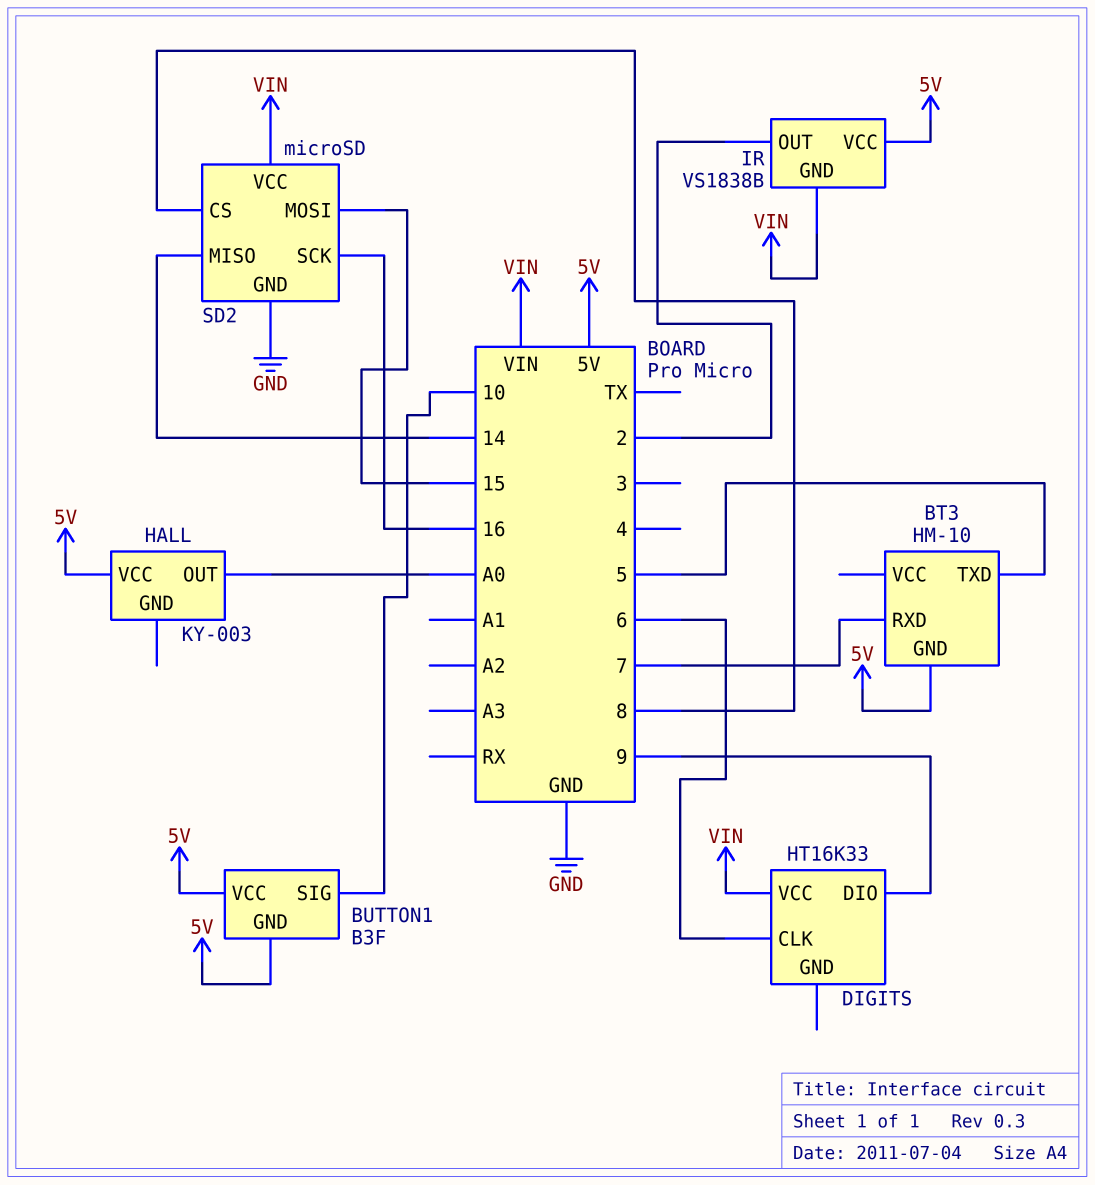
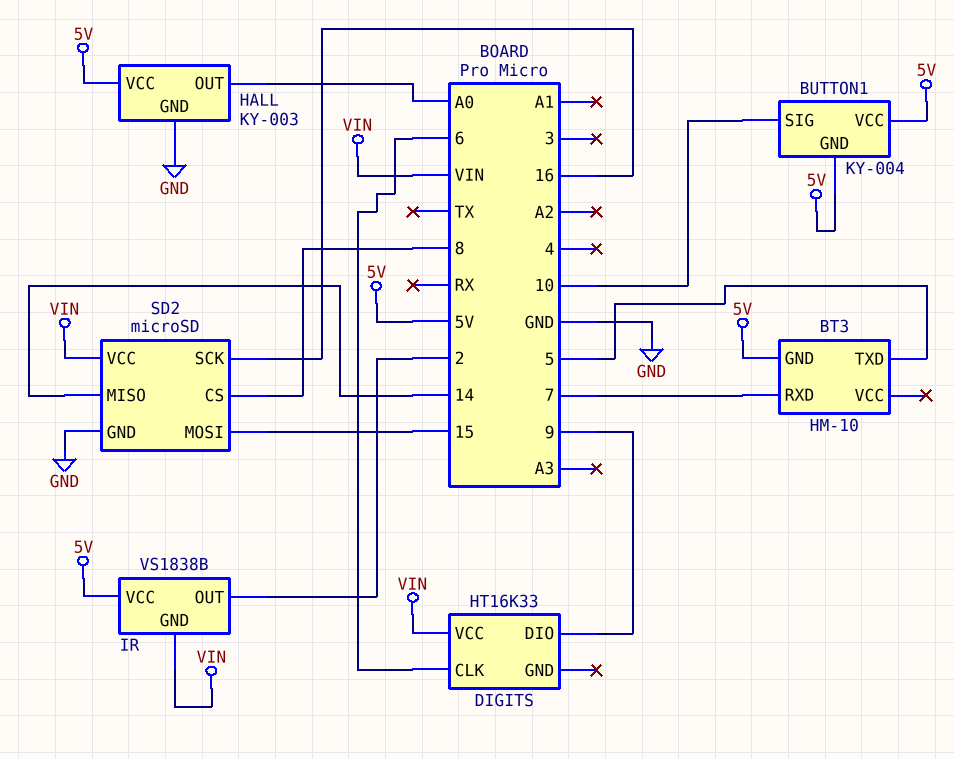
BUTTON1: B3F -> KY-004
HALL pin GND: none -> GND

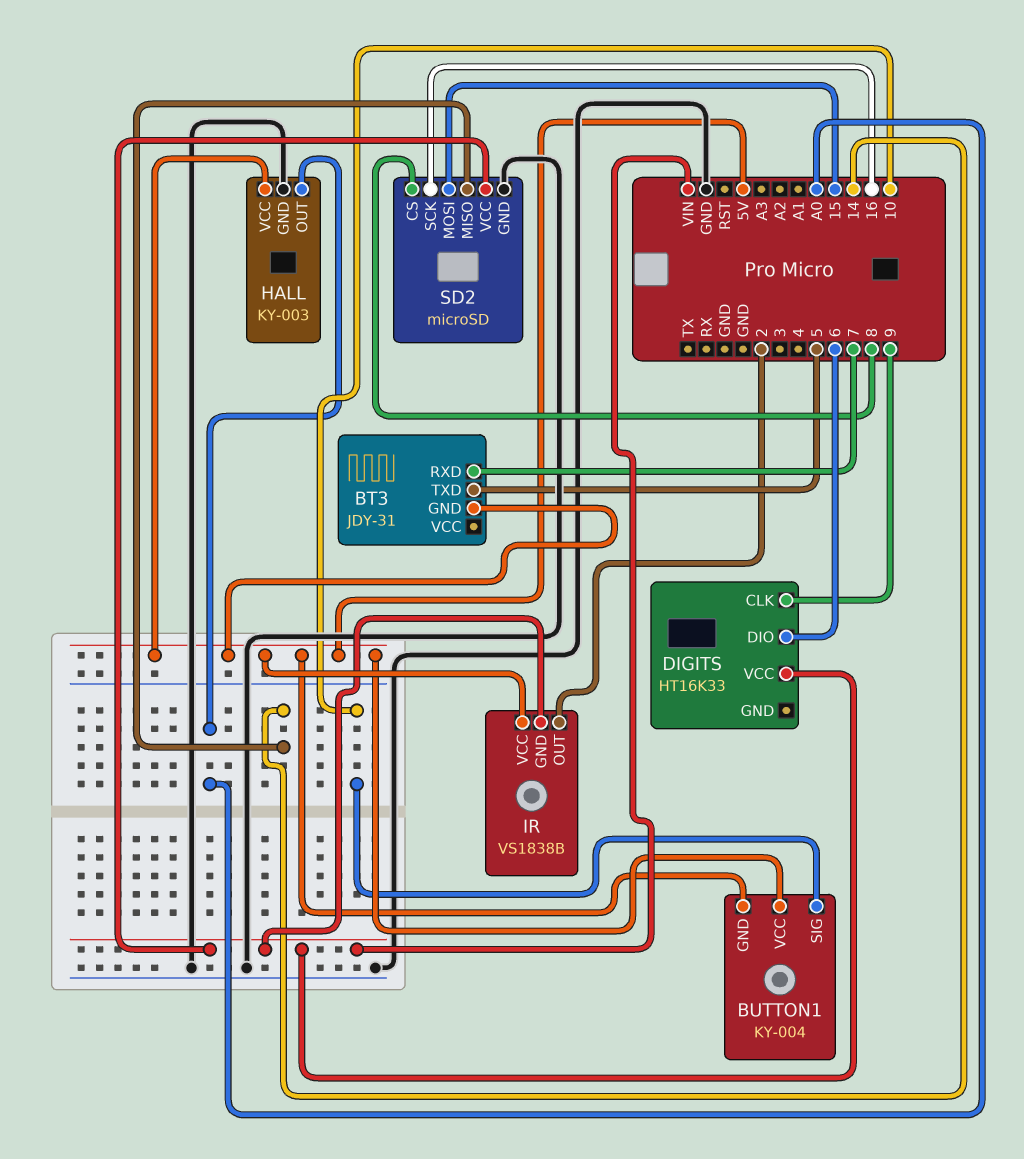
BT3: HM-10 -> JDY-31
DIGITS pin CLK: 6 -> 9
DIGITS pin DIO: 9 -> 6

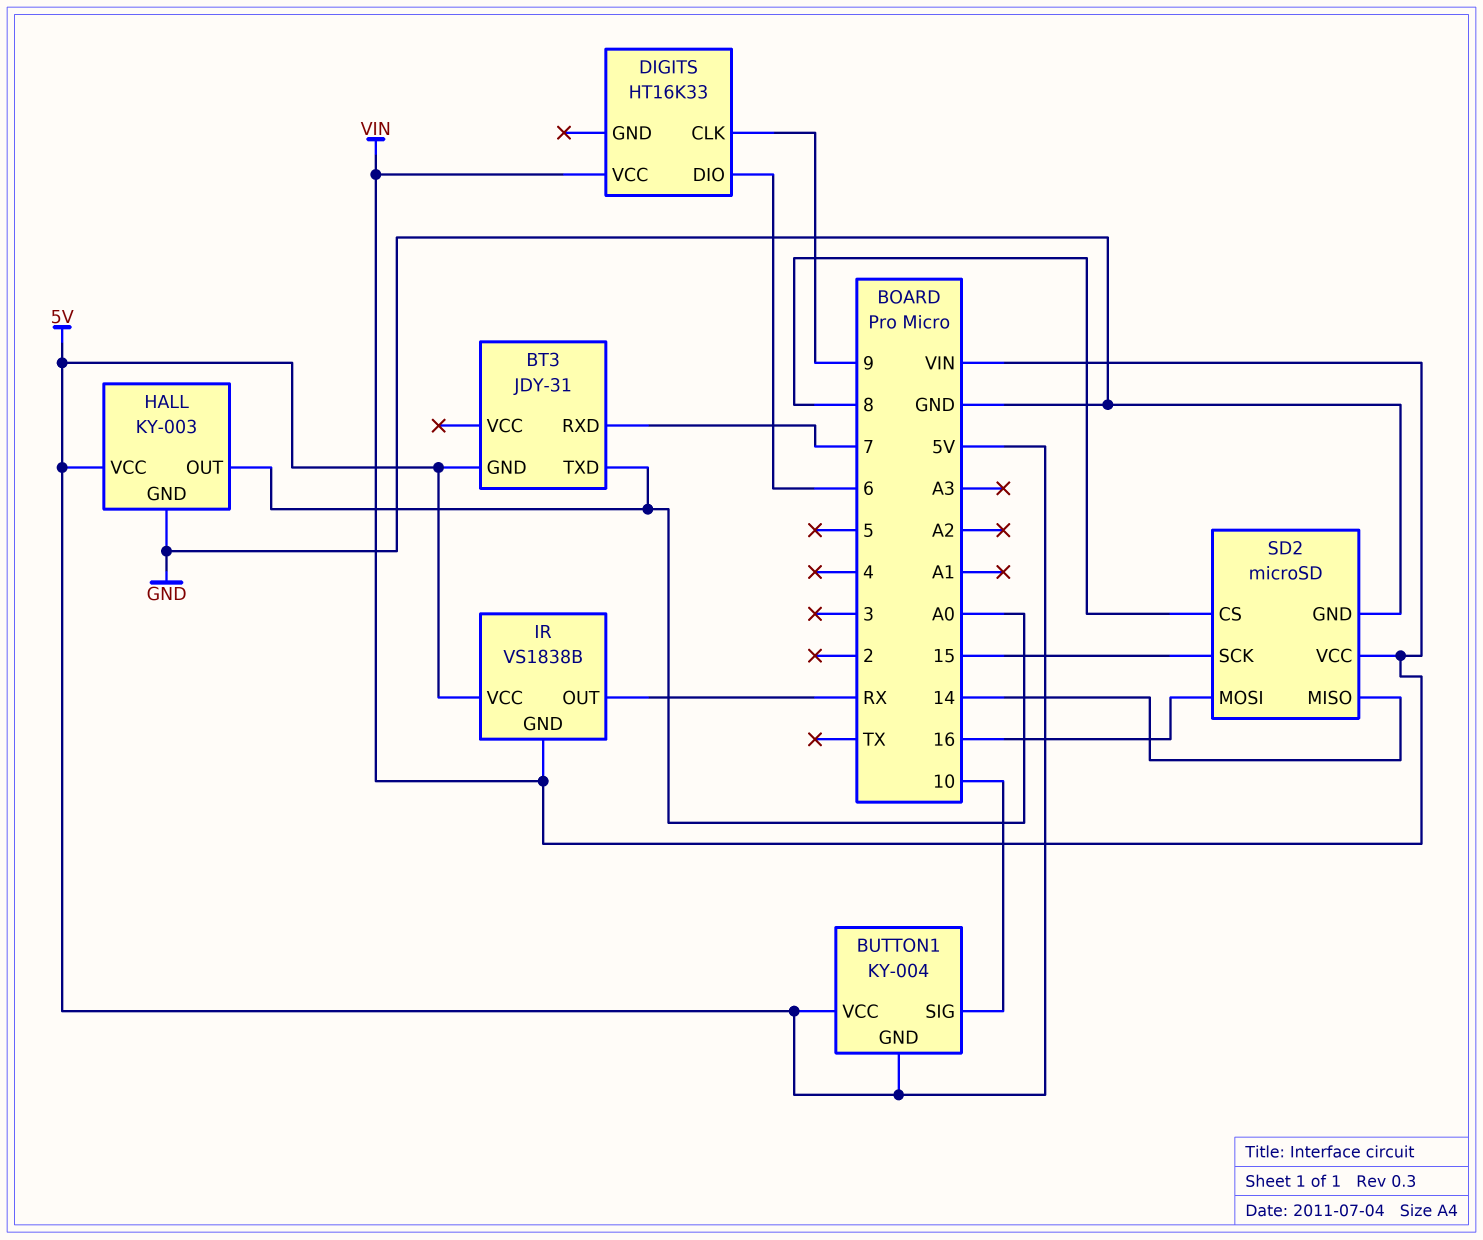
BT3 pin TXD: 5 -> A0
IR pin OUT: 2 -> RX
SD2 pin MOSI: 15 -> 16
SD2 pin SCK: 16 -> 15

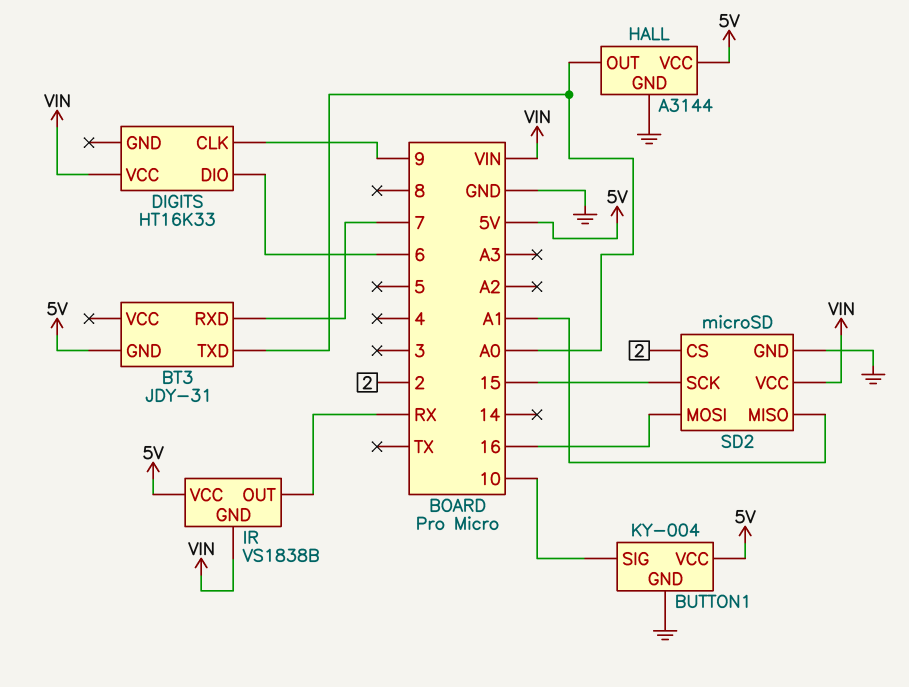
BUTTON1 pin GND: 5V -> GND
HALL: KY-003 -> A3144
SD2 pin CS: 8 -> 2
SD2 pin MISO: 14 -> A1

